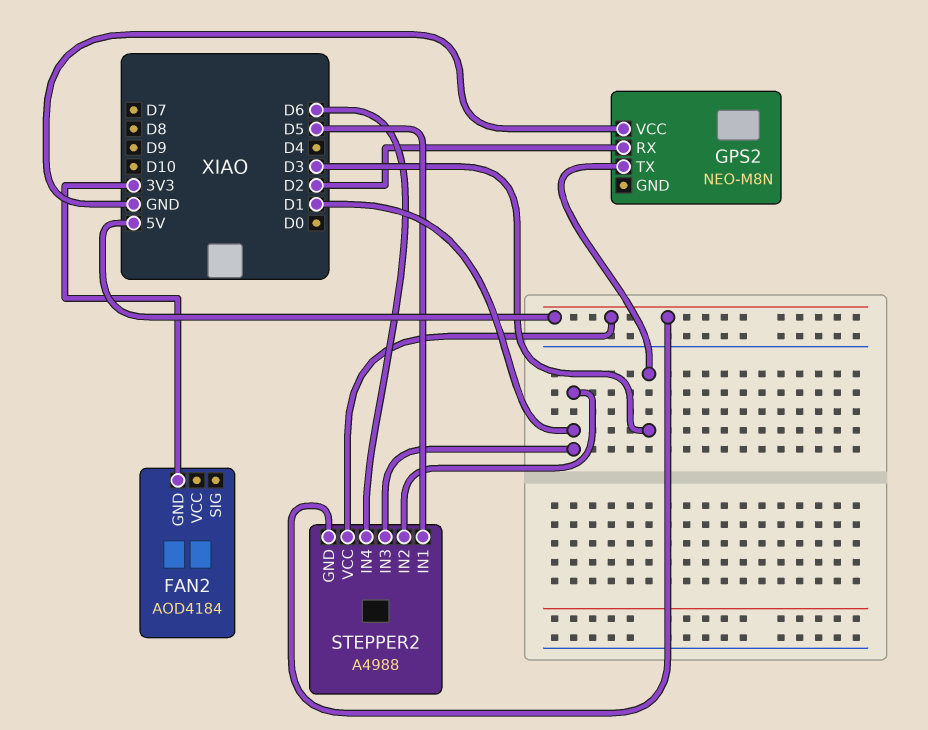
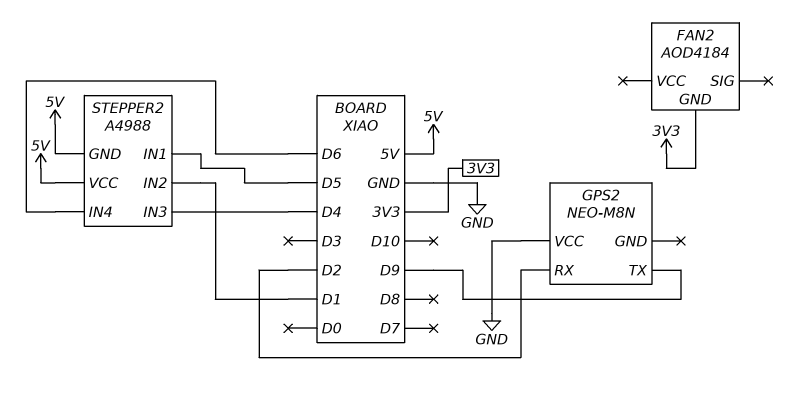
GPS2 pin TX: D3 -> D9
STEPPER2 pin IN3: D1 -> D4

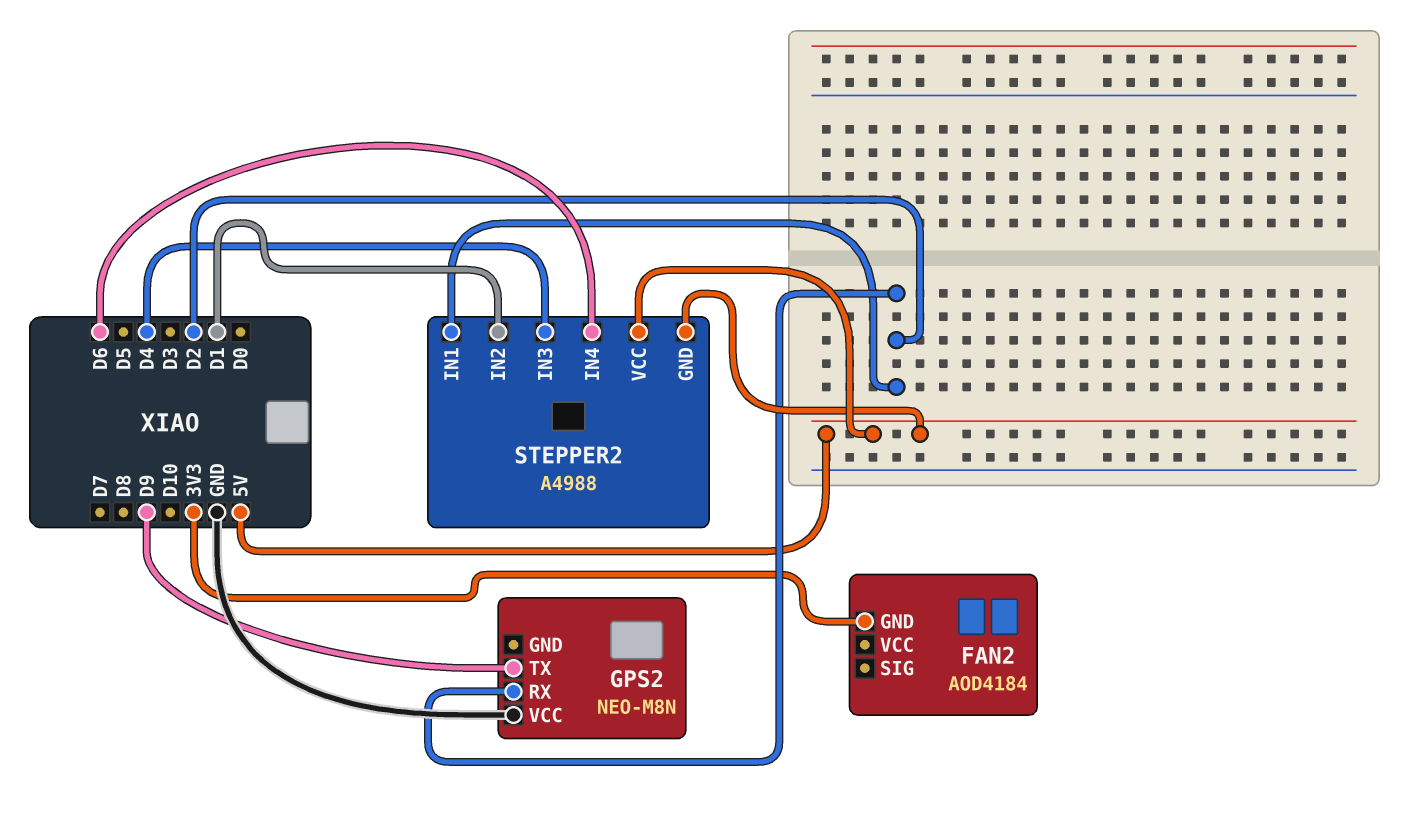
STEPPER2 pin IN1: D5 -> D2

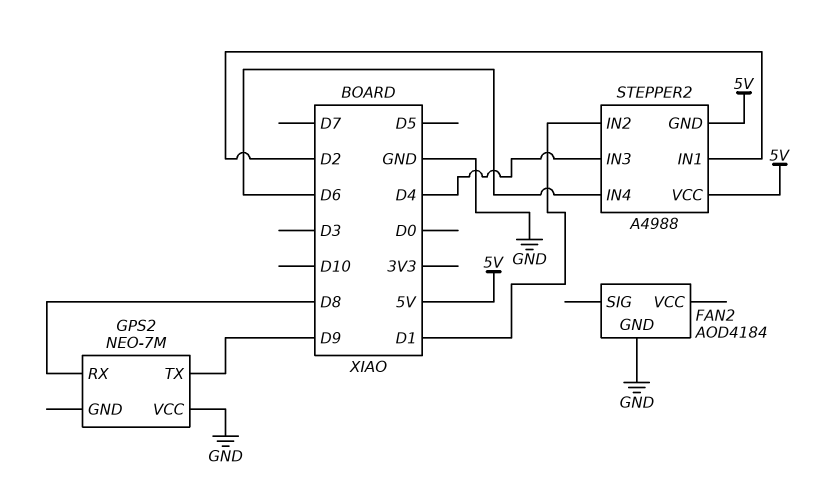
FAN2 pin GND: 3V3 -> GND
GPS2: NEO-M8N -> NEO-7M
GPS2 pin RX: D2 -> D8

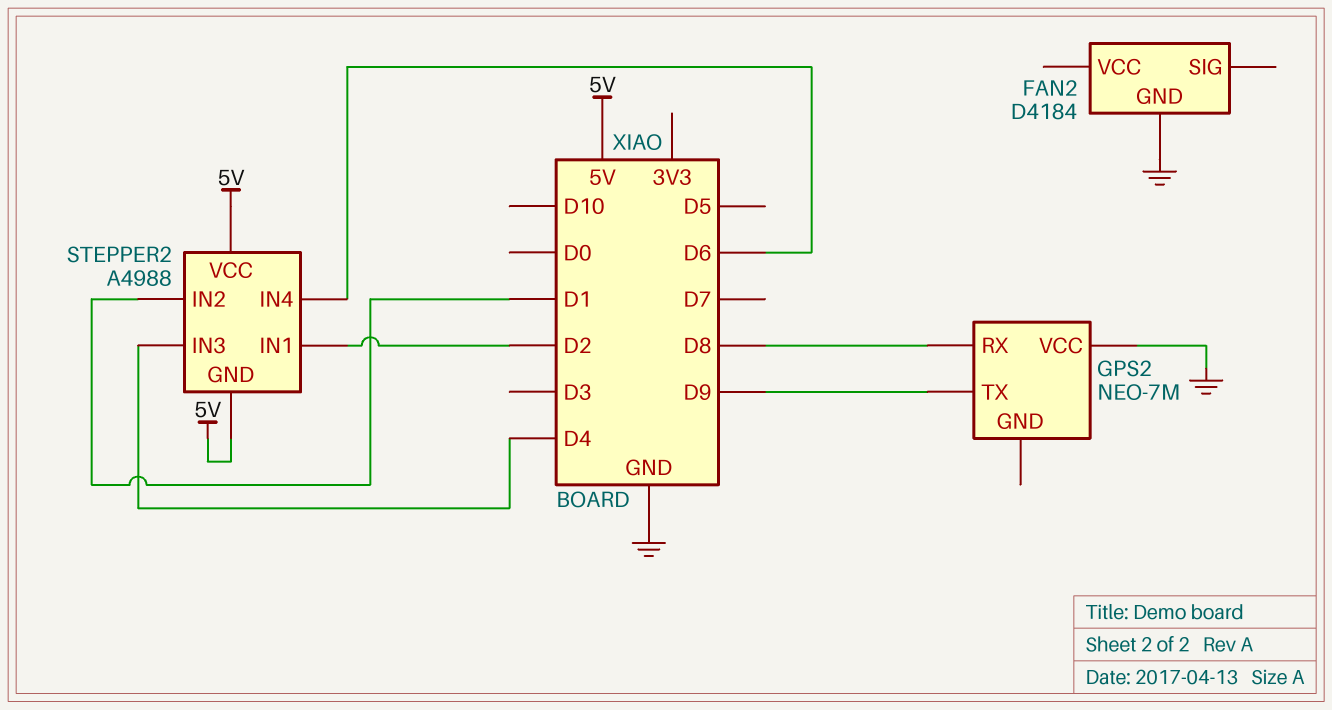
FAN2: AOD4184 -> D4184

